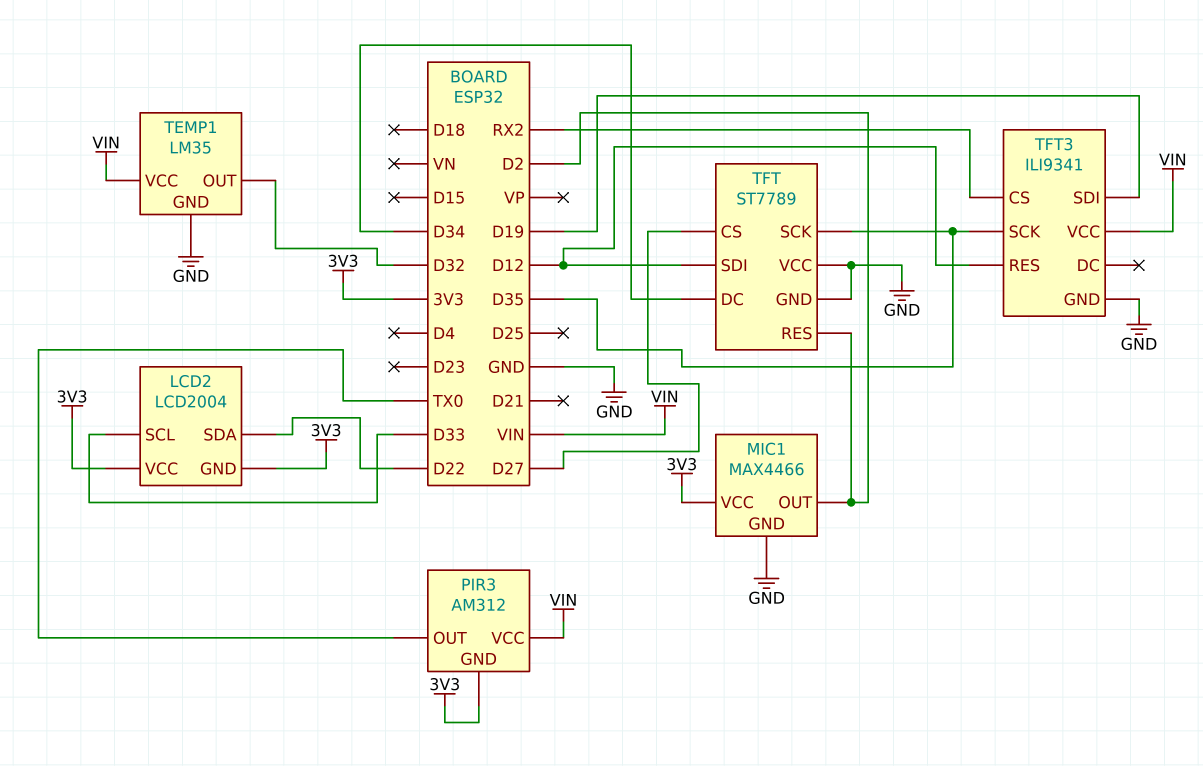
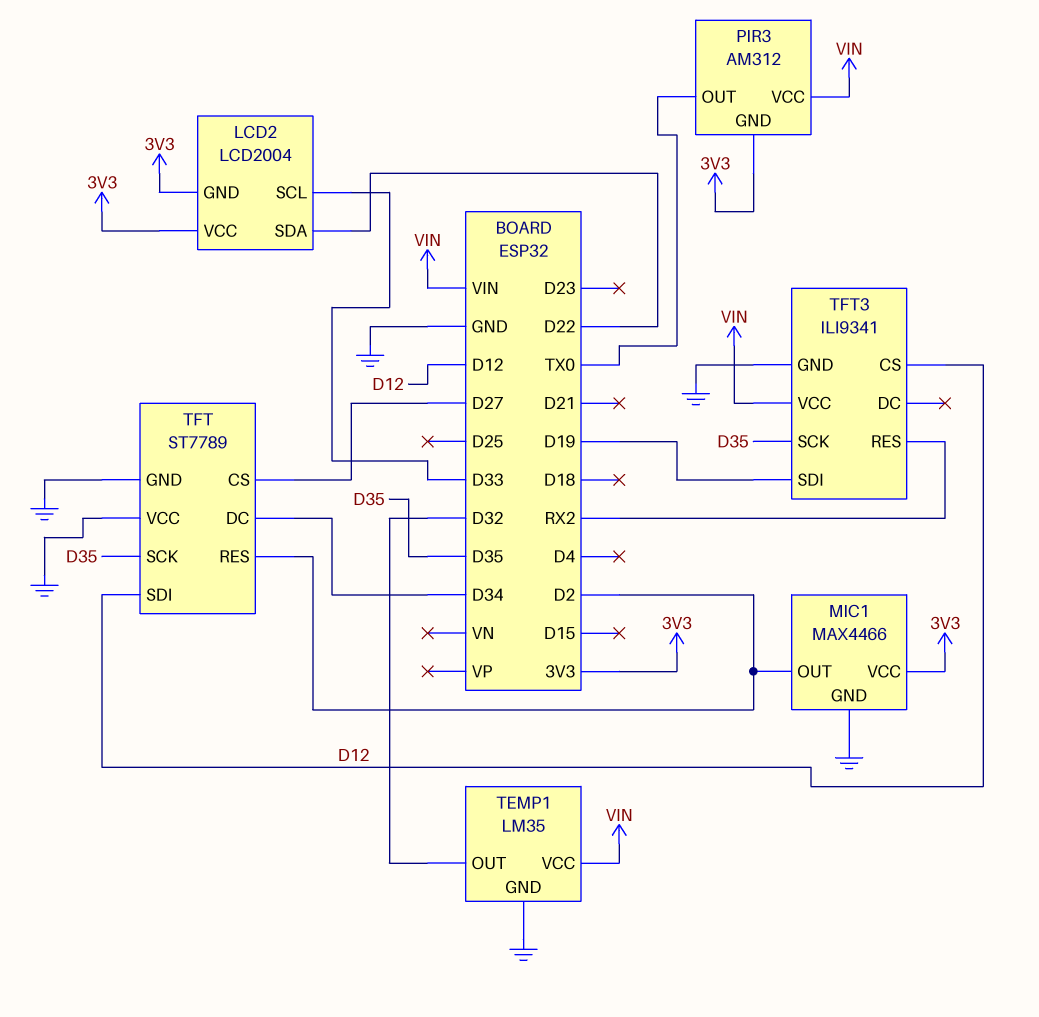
TFT3 pin CS: RX2 -> D12
TFT3 pin RES: D12 -> RX2

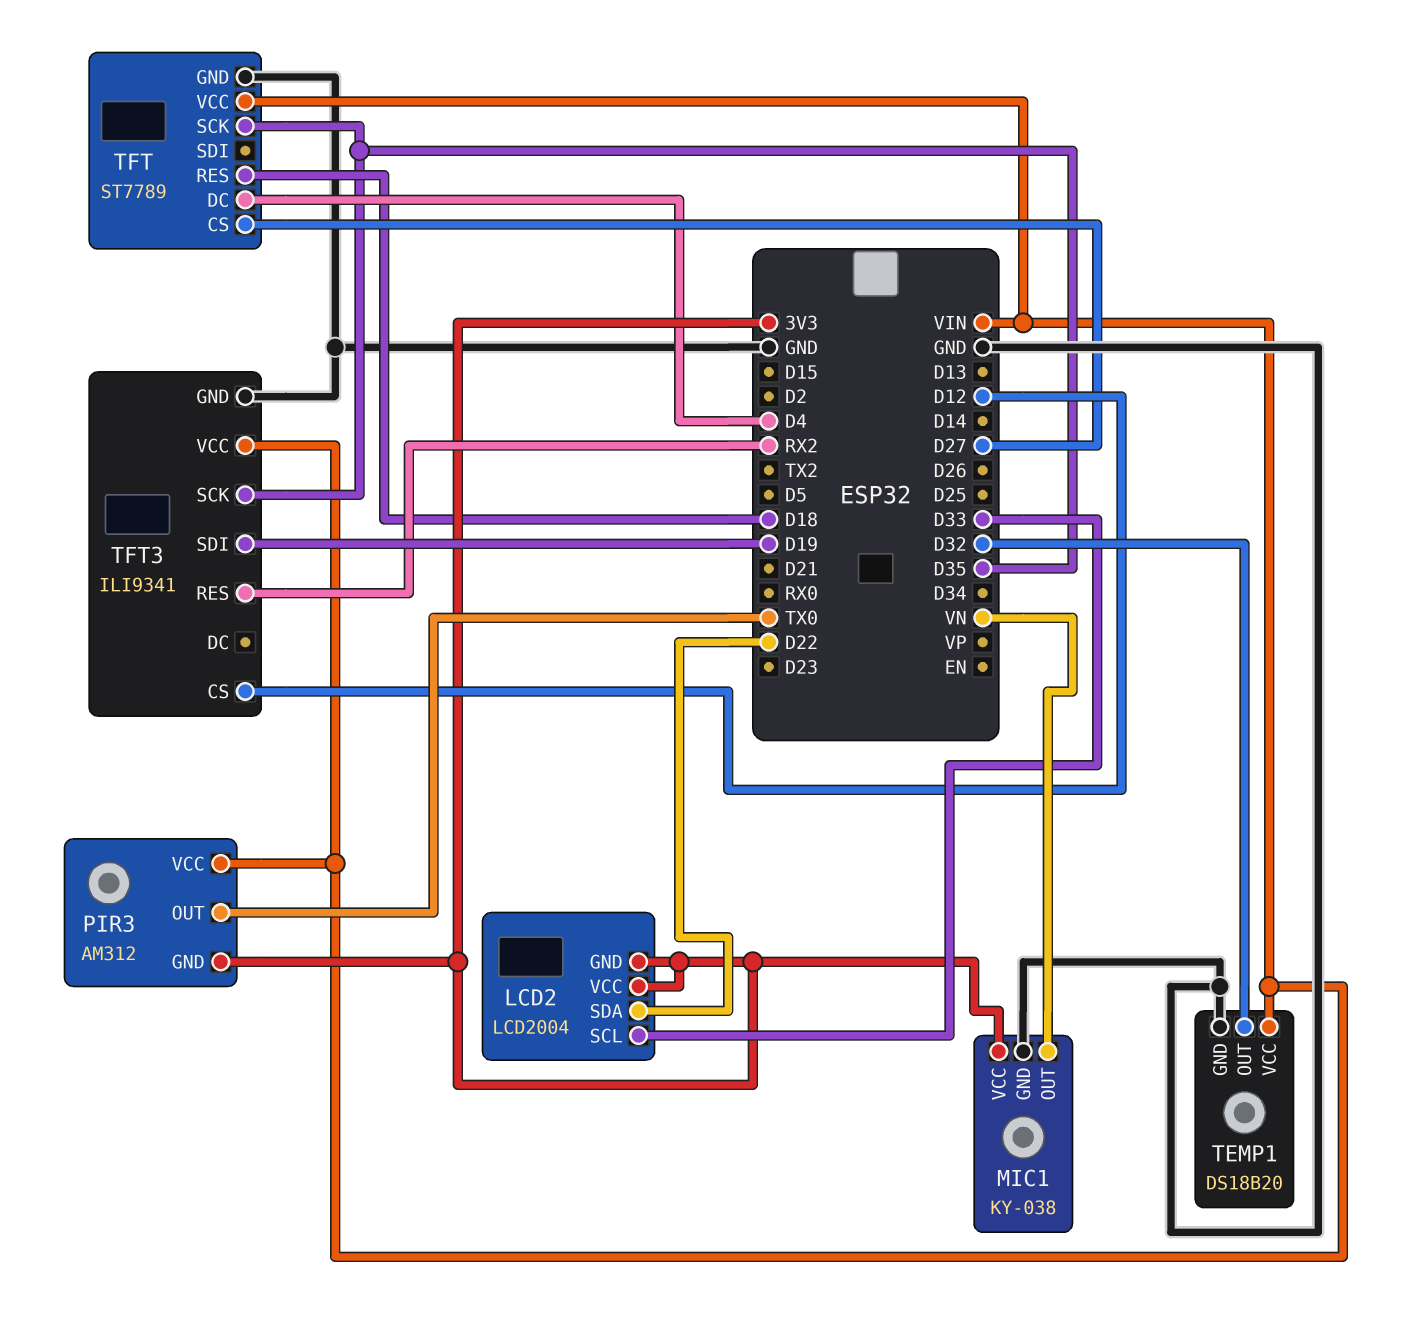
MIC1: MAX4466 -> KY-038
MIC1 pin OUT: D2 -> VN
TEMP1: LM35 -> DS18B20
TFT pin DC: D34 -> D4
TFT pin RES: D2 -> D18
TFT pin SDI: D12 -> none
TFT pin VCC: GND -> VIN

